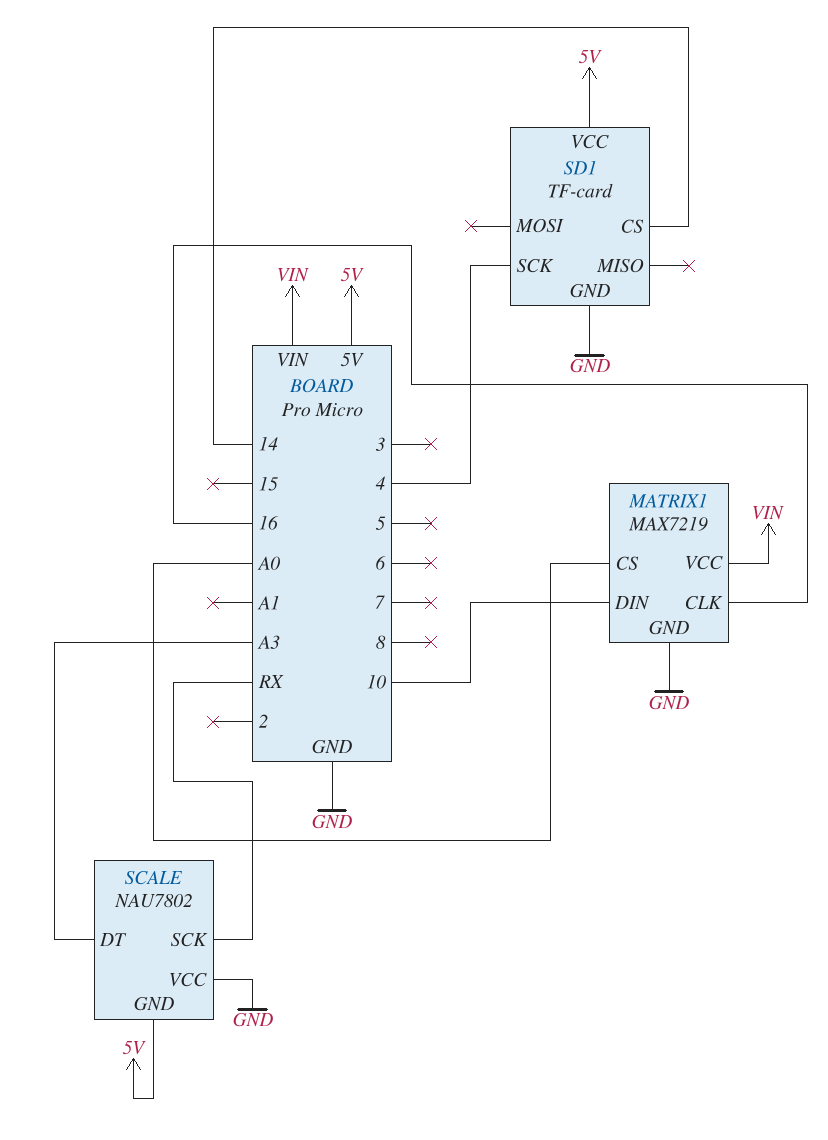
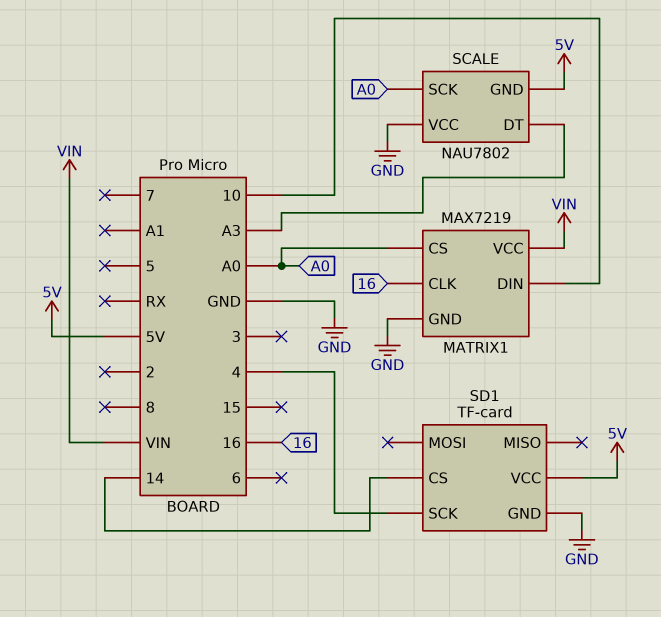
SCALE pin SCK: RX -> A0

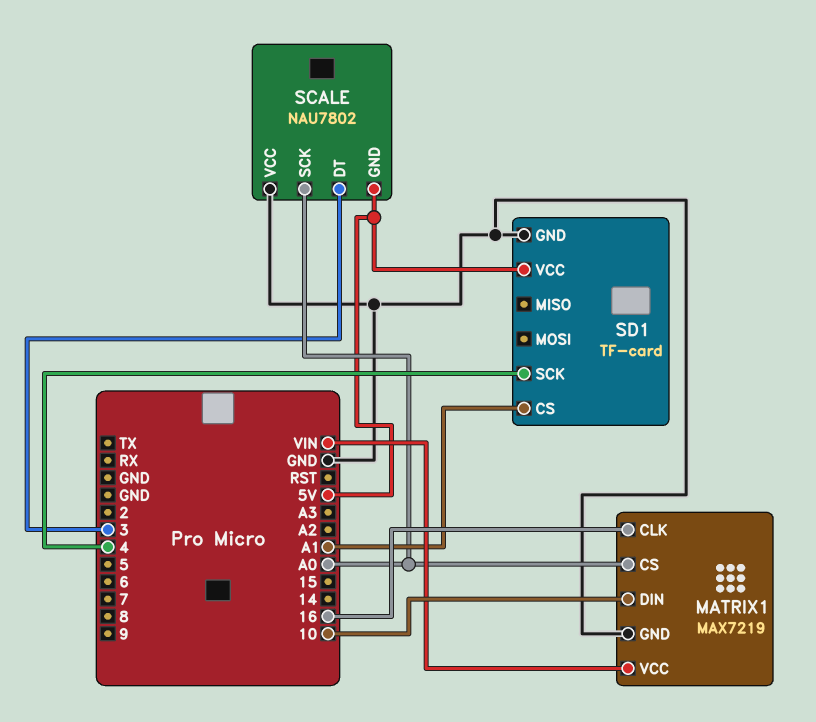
SCALE pin DT: A3 -> 3
SD1 pin CS: 14 -> A1

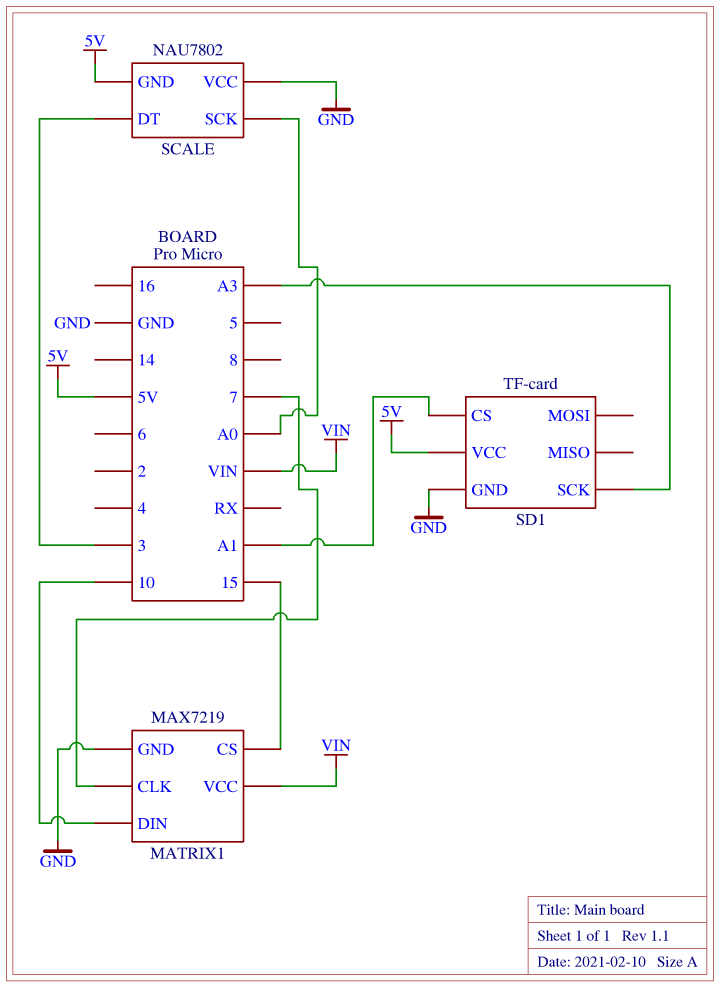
MATRIX1 pin CLK: 16 -> 7
MATRIX1 pin CS: A0 -> 15
SD1 pin SCK: 4 -> A3

